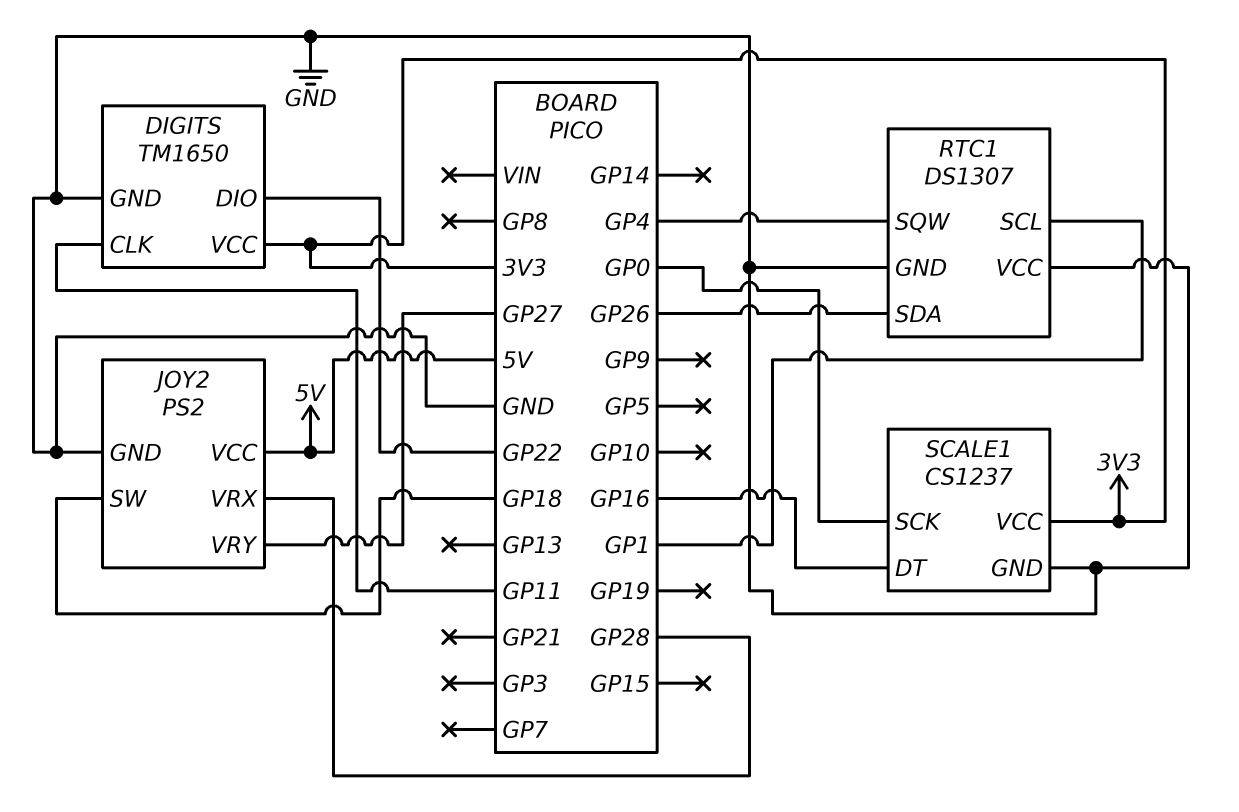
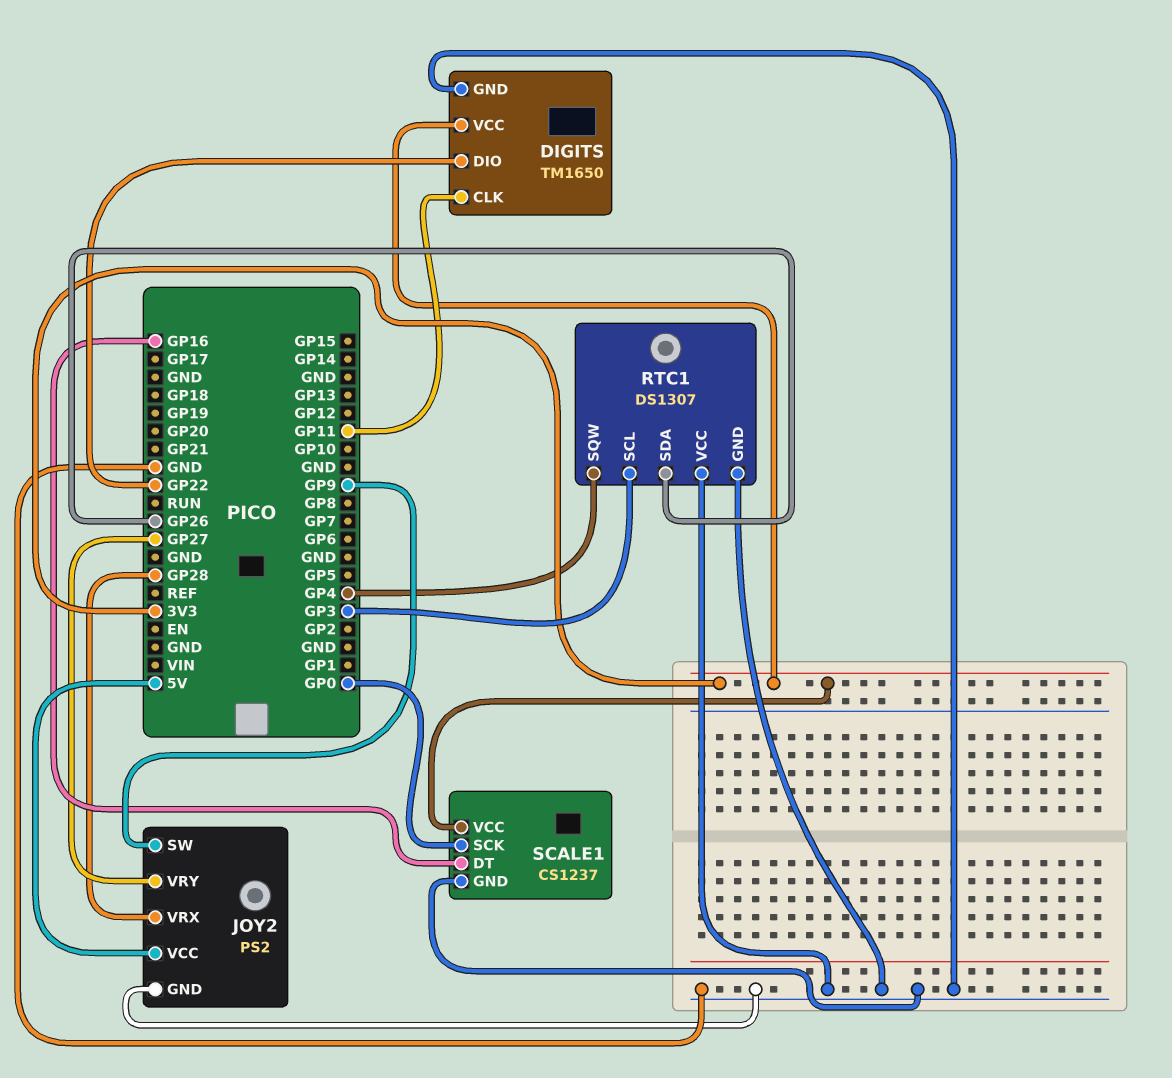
JOY2 pin SW: GP18 -> GP9
RTC1 pin SCL: GP1 -> GP3

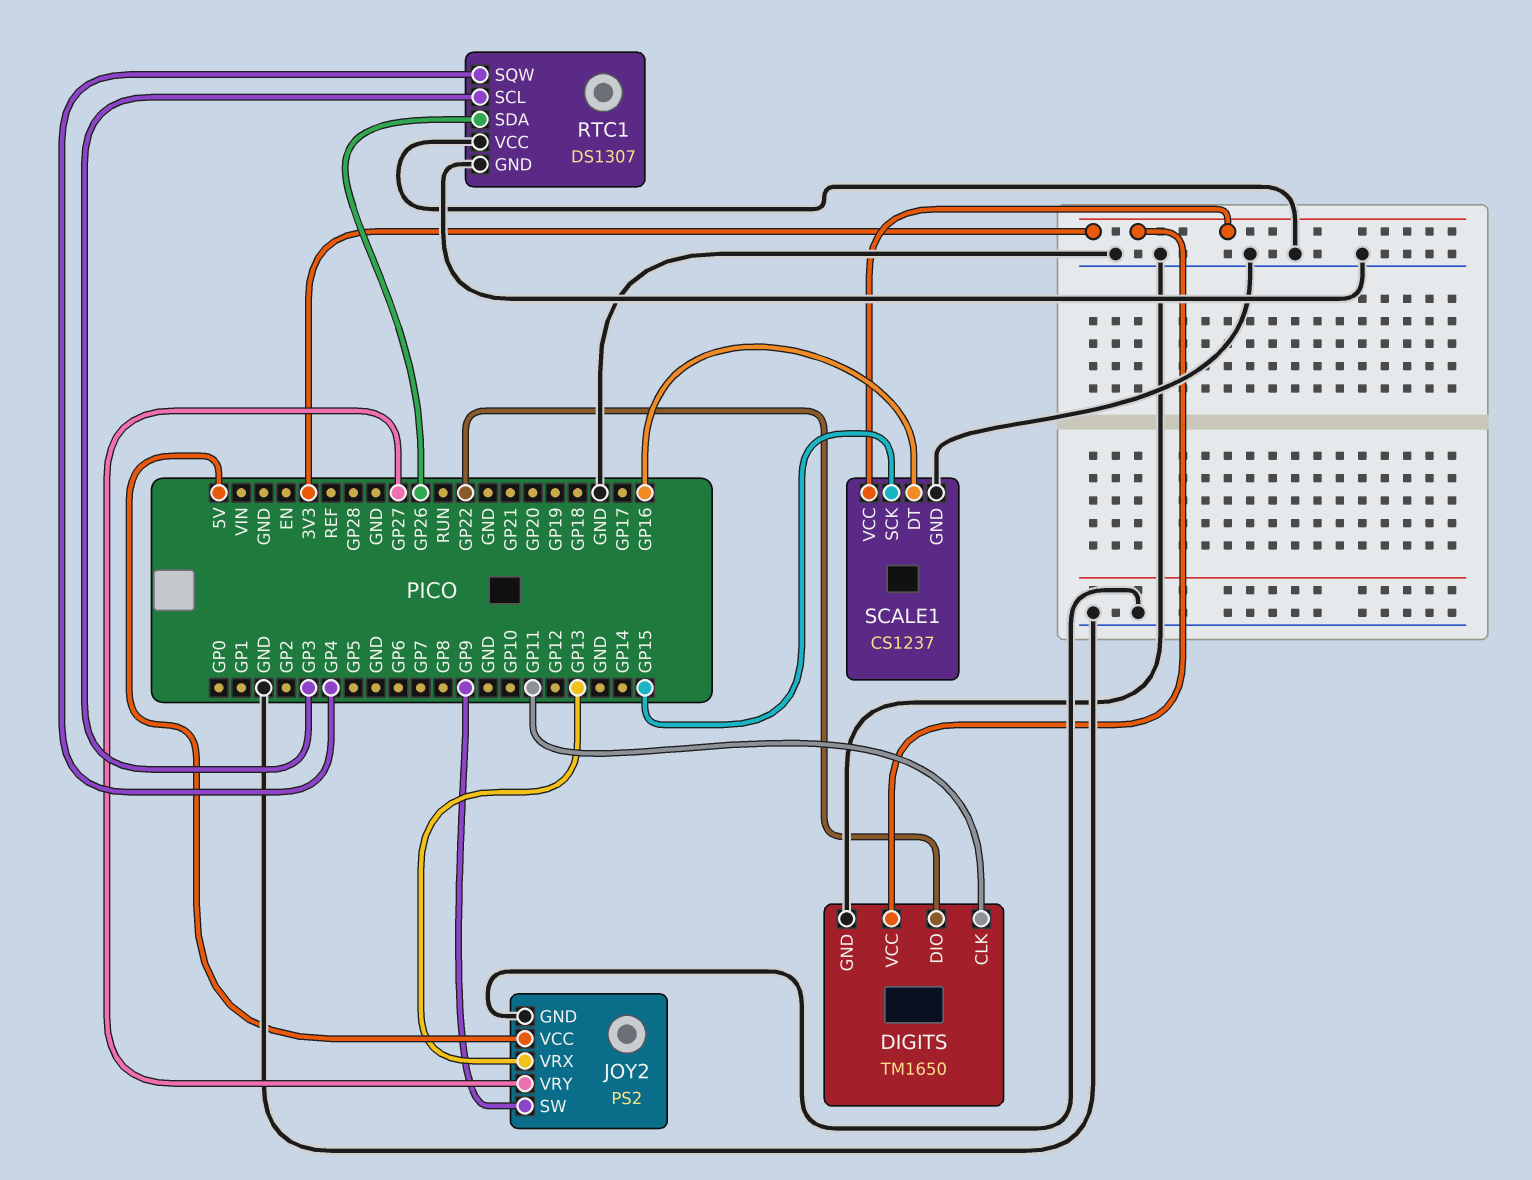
JOY2 pin VRX: GP28 -> GP13
SCALE1 pin SCK: GP0 -> GP15

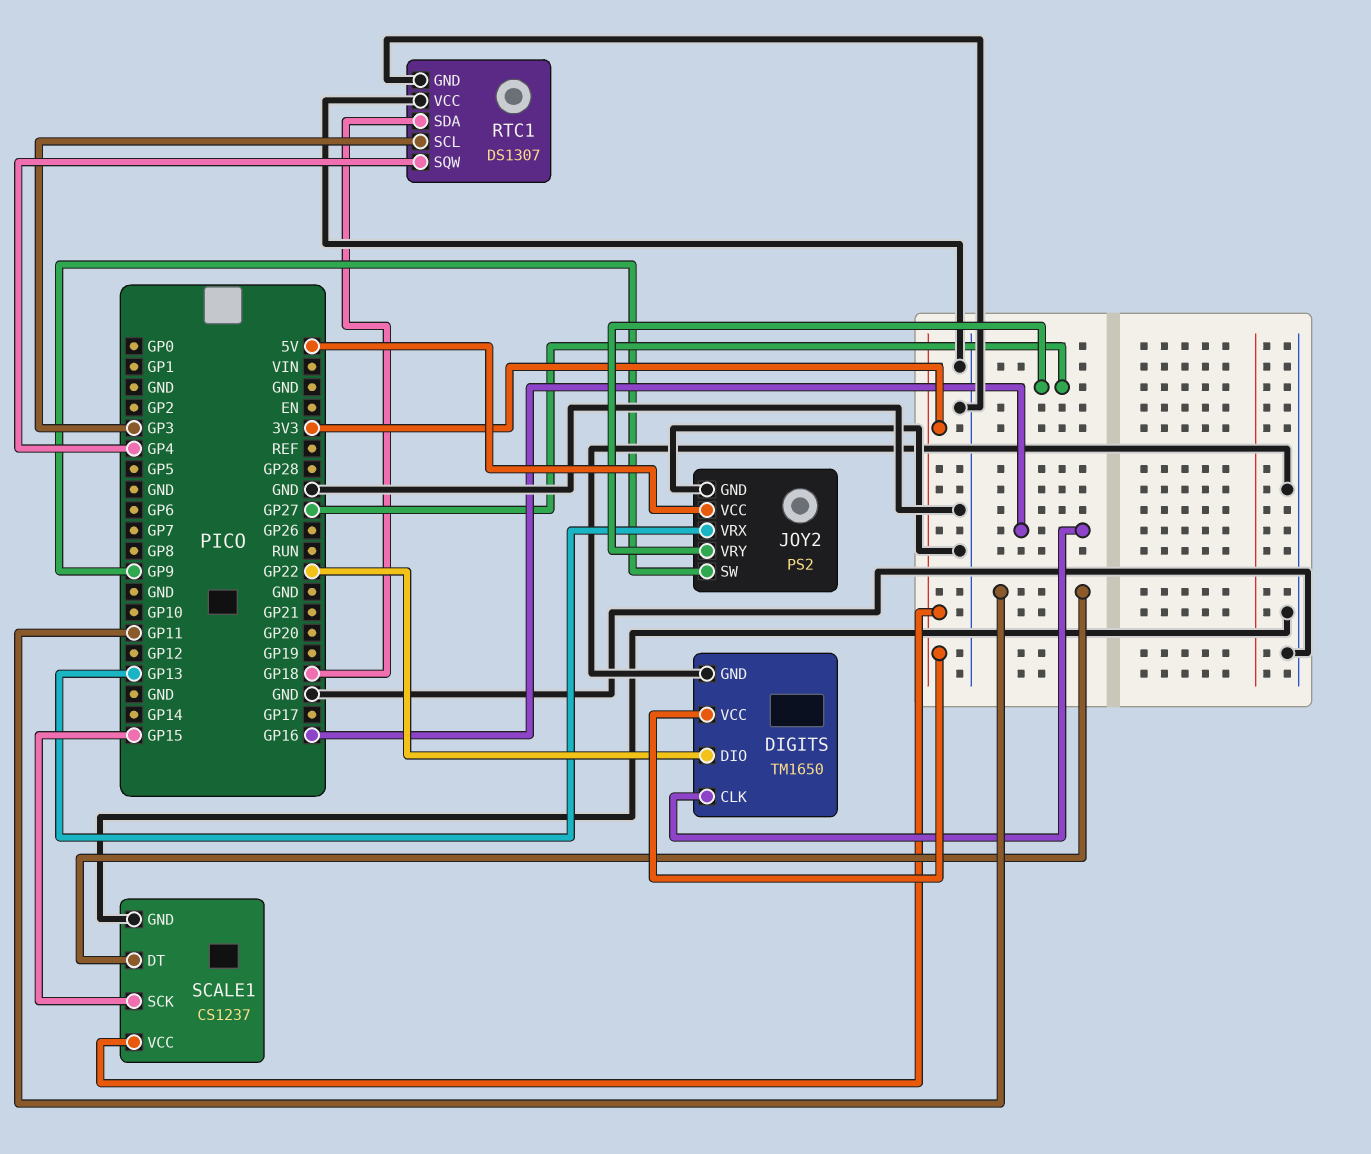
DIGITS pin CLK: GP11 -> GP16
RTC1 pin SDA: GP26 -> GP18
SCALE1 pin DT: GP16 -> GP11

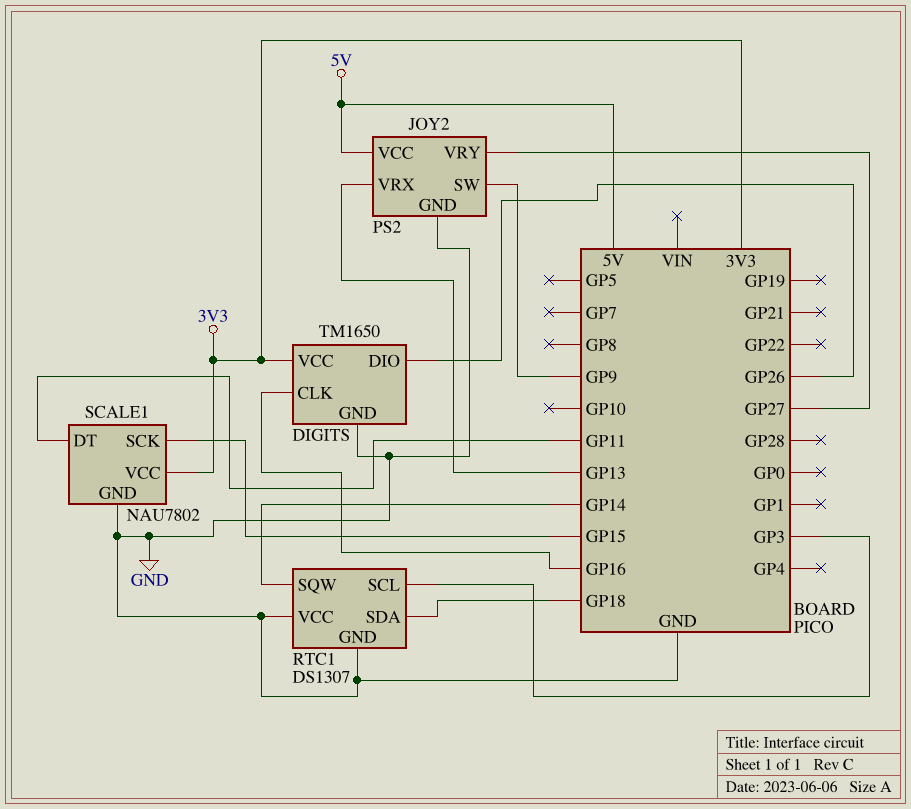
DIGITS pin DIO: GP22 -> GP26
RTC1 pin SQW: GP4 -> GP14
SCALE1: CS1237 -> NAU7802

